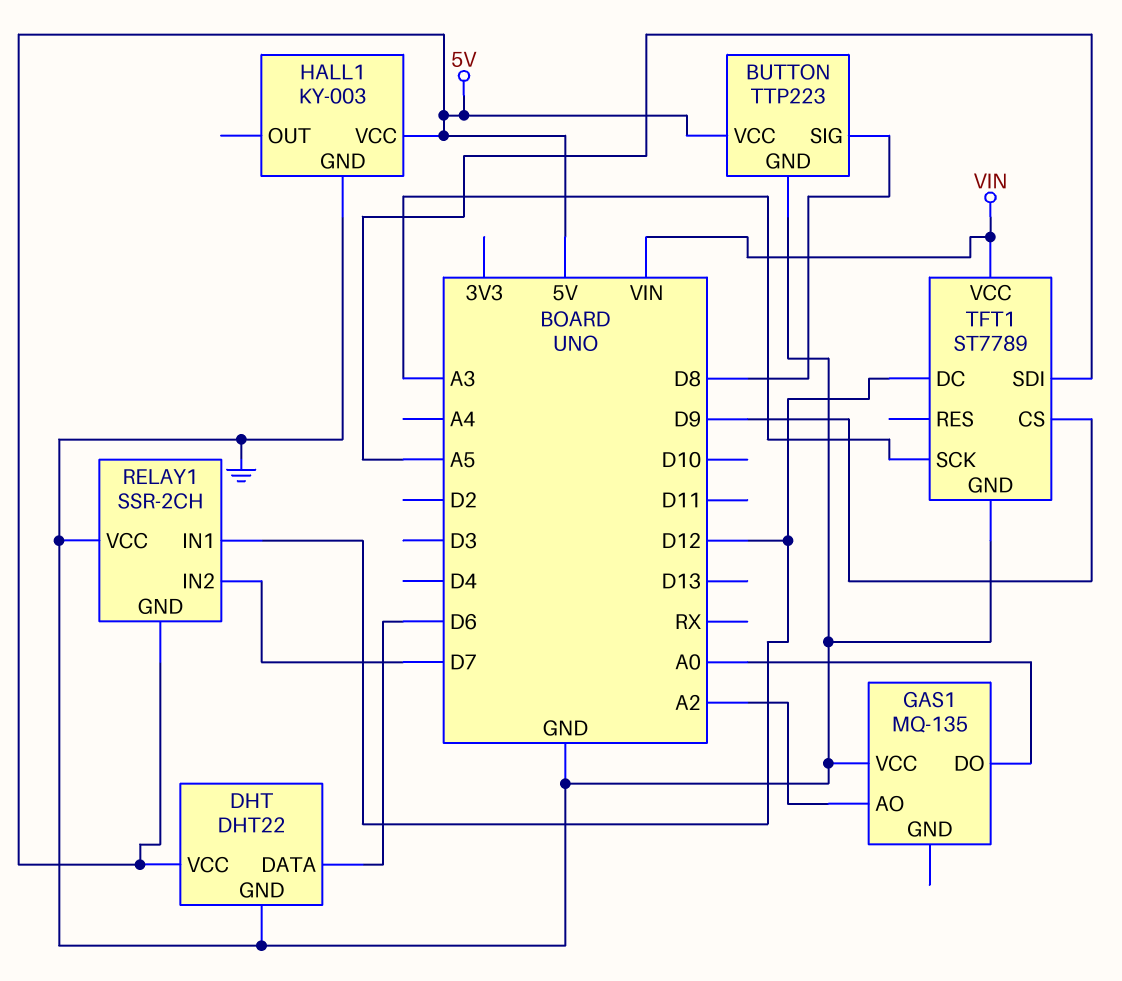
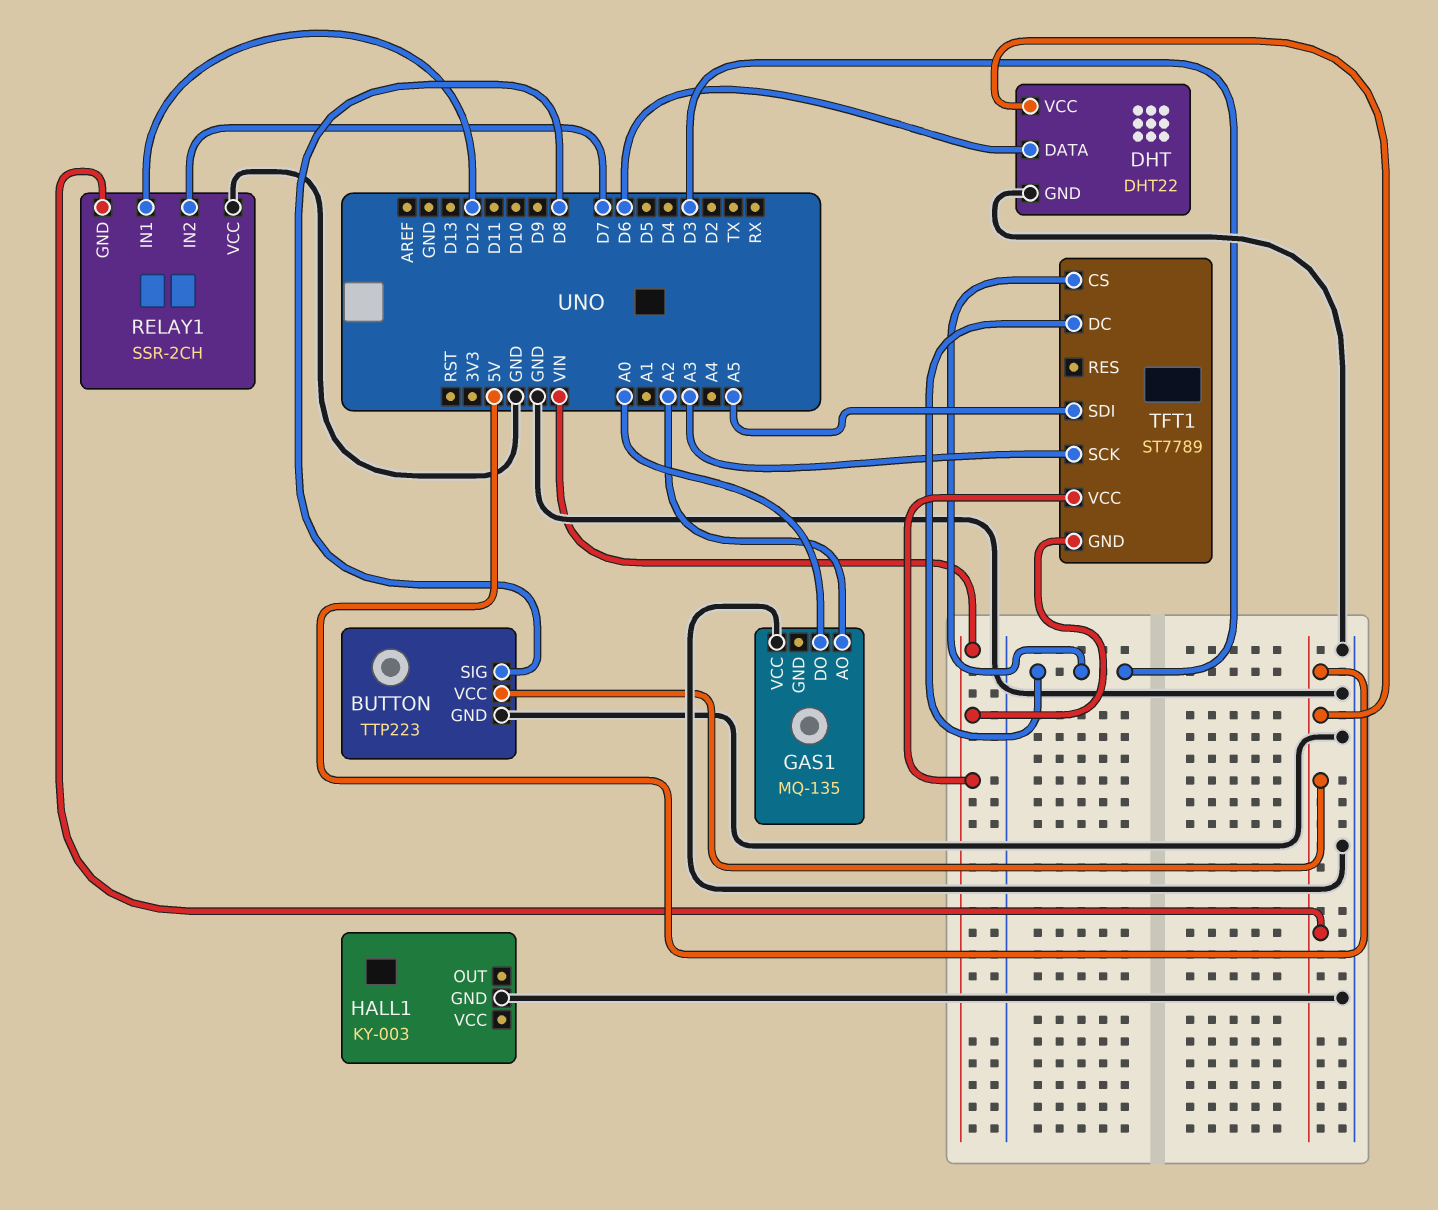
HALL1 pin VCC: 5V -> none
TFT1 pin CS: D9 -> D3
TFT1 pin DC: D12 -> D3
TFT1 pin GND: GND -> VIN

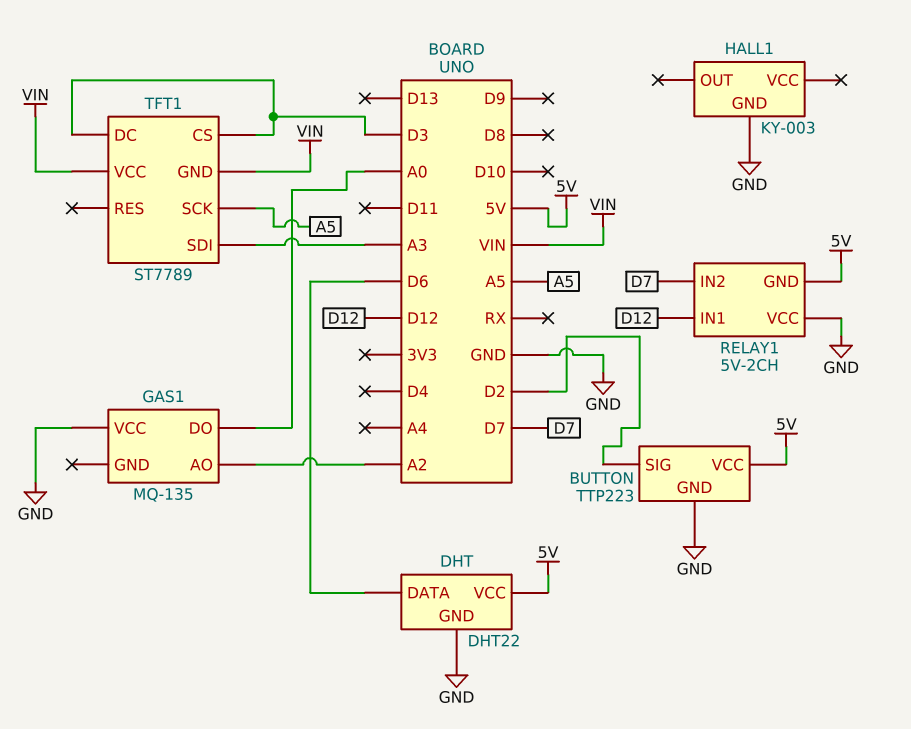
BUTTON pin SIG: D8 -> D2
RELAY1: SSR-2CH -> 5V-2CH
TFT1 pin SCK: A3 -> A5
TFT1 pin SDI: A5 -> A3

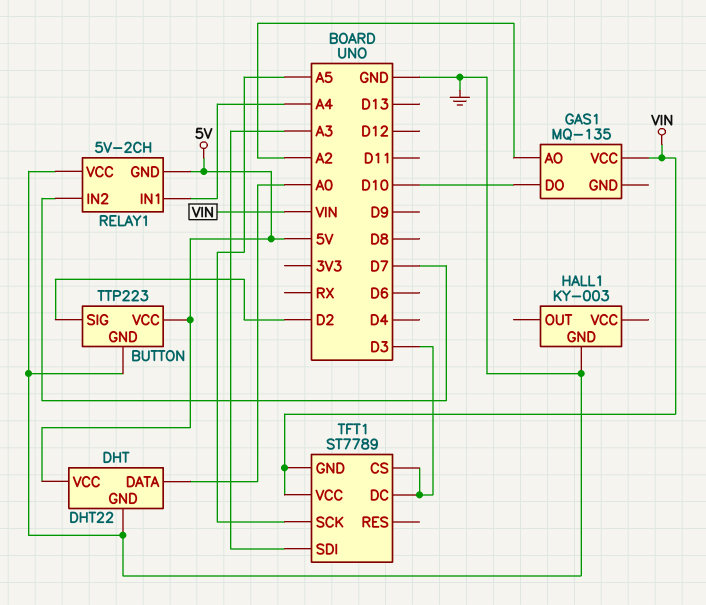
DHT pin DATA: D6 -> A0
GAS1 pin DO: A0 -> D10
GAS1 pin VCC: GND -> VIN
RELAY1 pin IN1: D12 -> A4

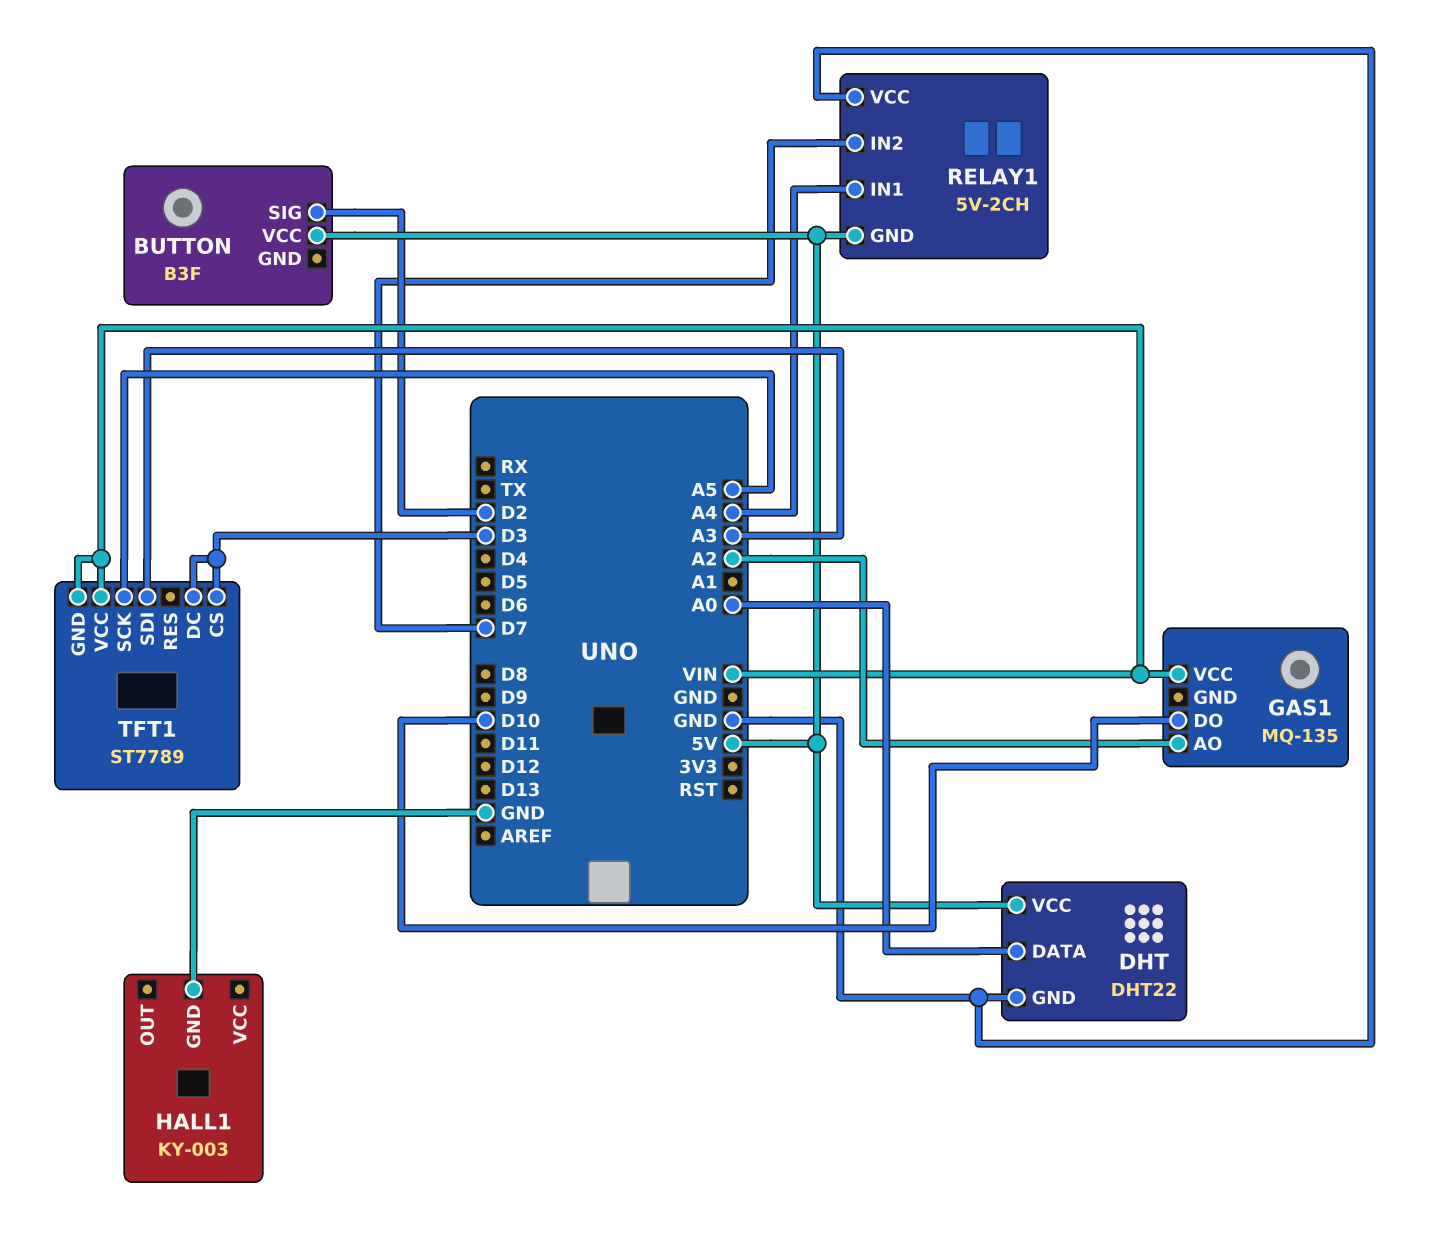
BUTTON: TTP223 -> B3F
BUTTON pin GND: GND -> none

